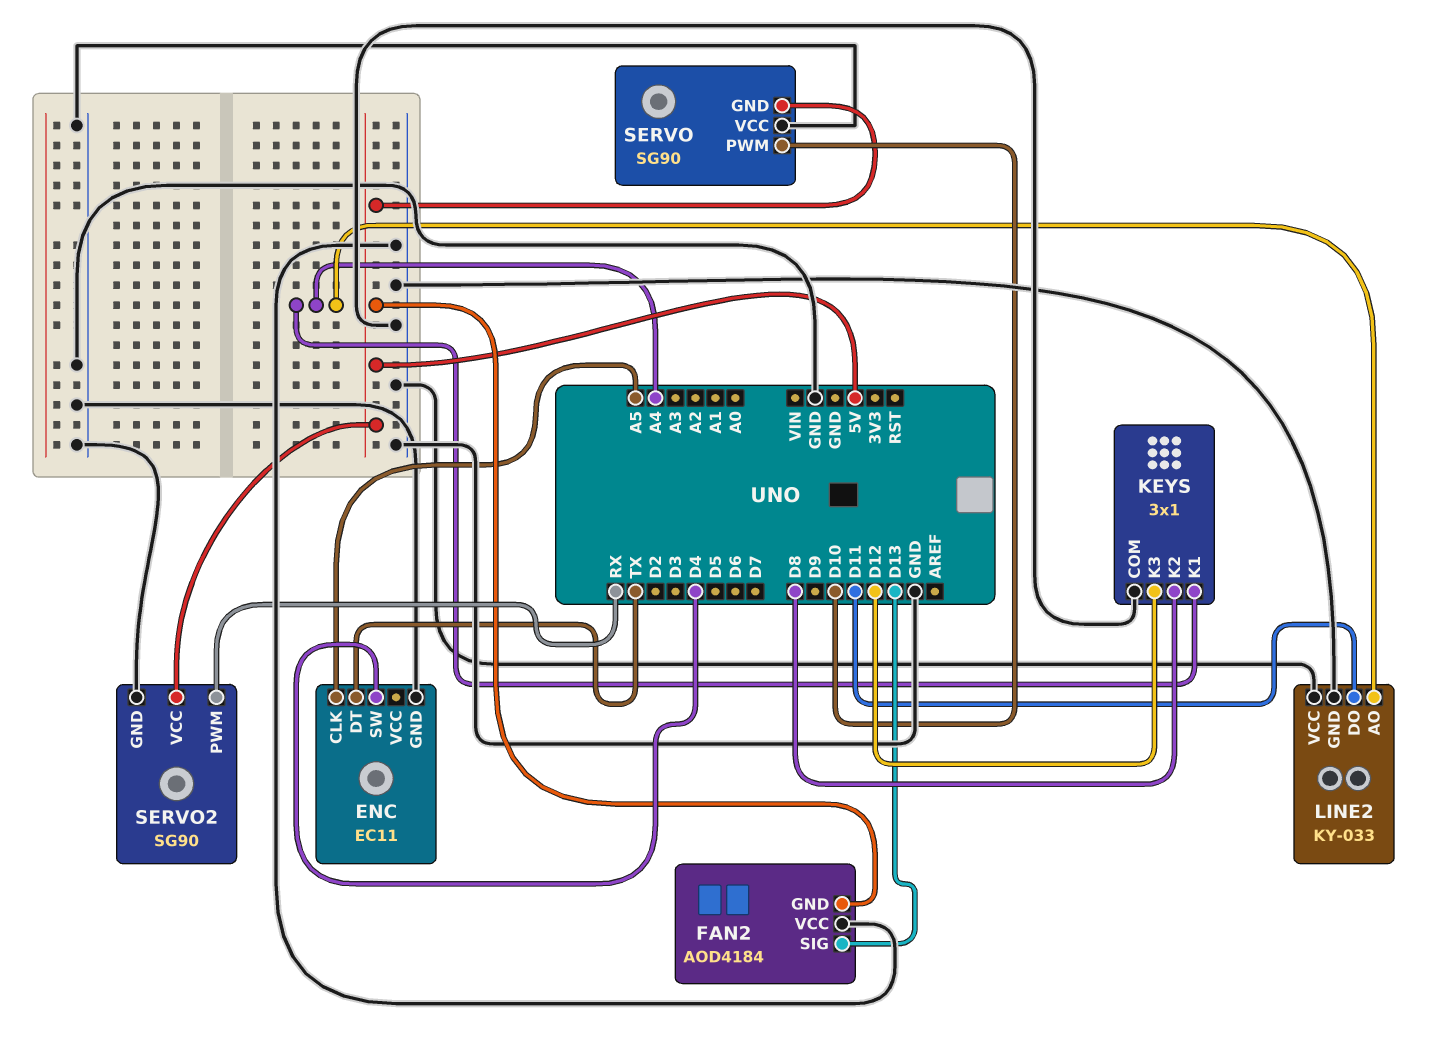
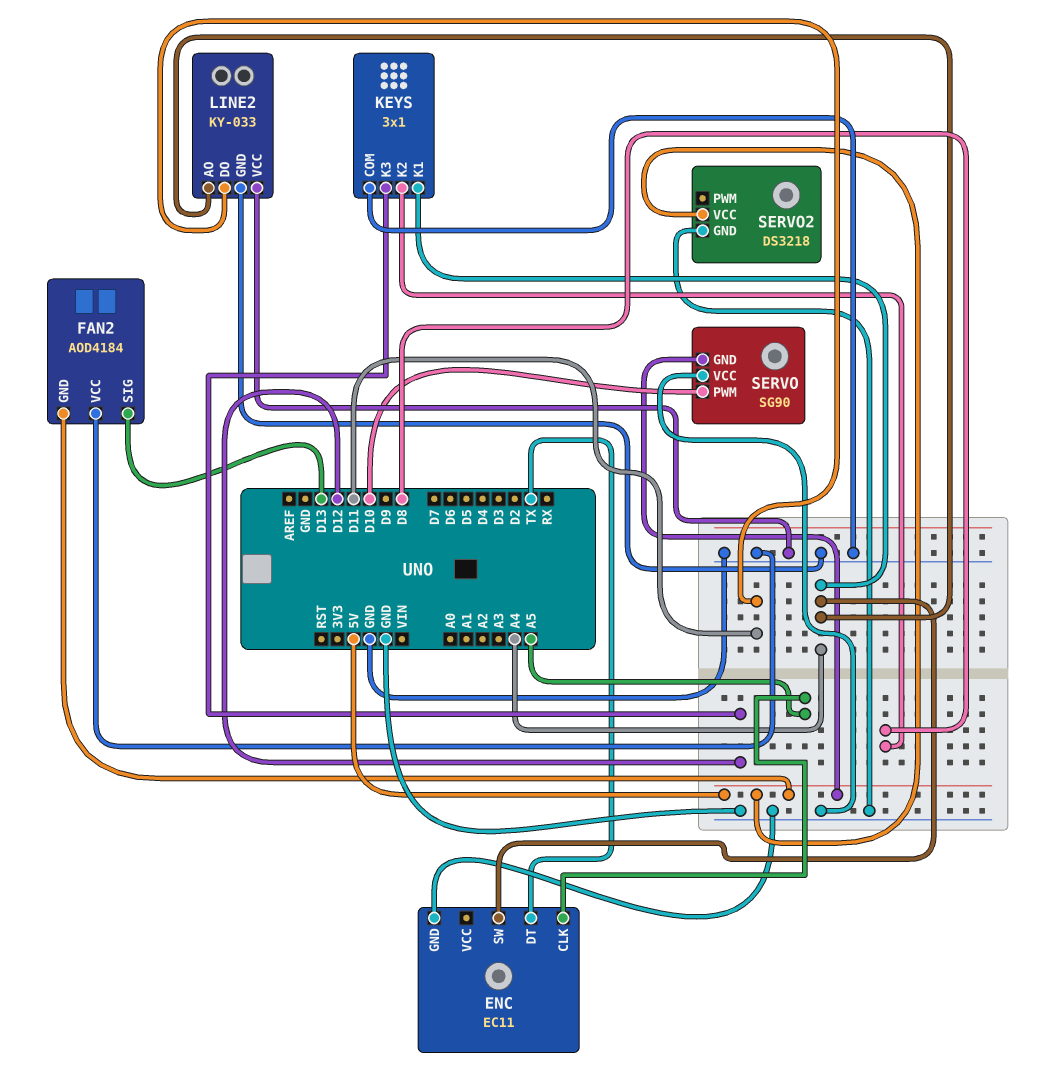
ENC pin SW: D4 -> A4
SERVO2: SG90 -> DS3218
SERVO2 pin PWM: RX -> none

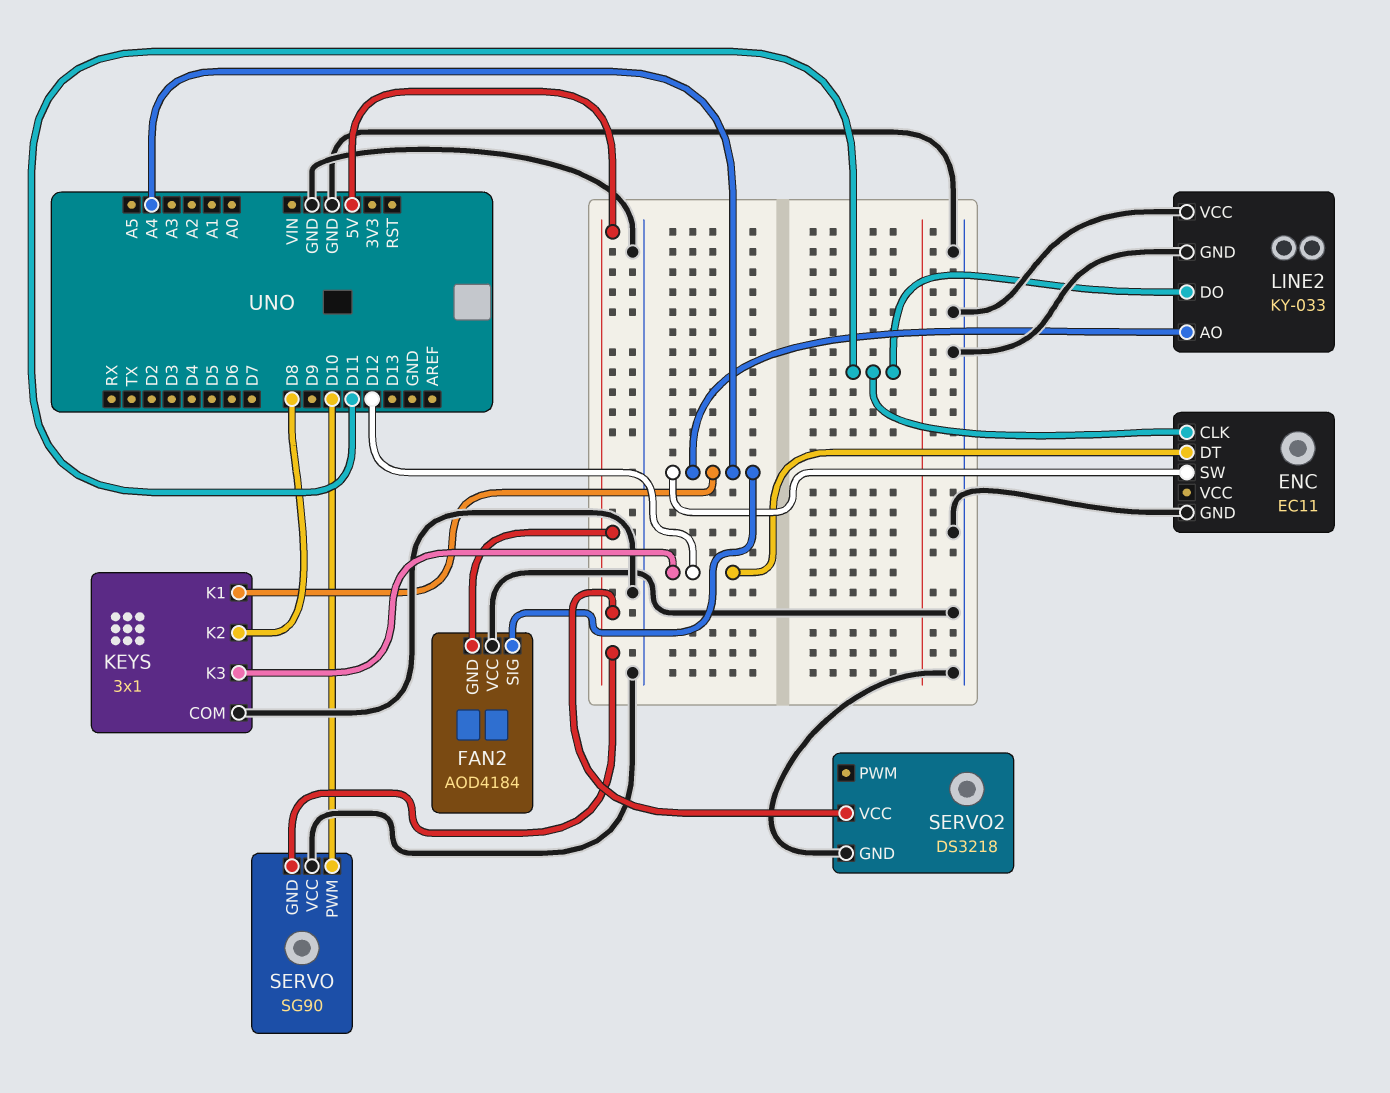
ENC pin CLK: A5 -> D11
ENC pin DT: TX -> D12
FAN2 pin SIG: D13 -> A4

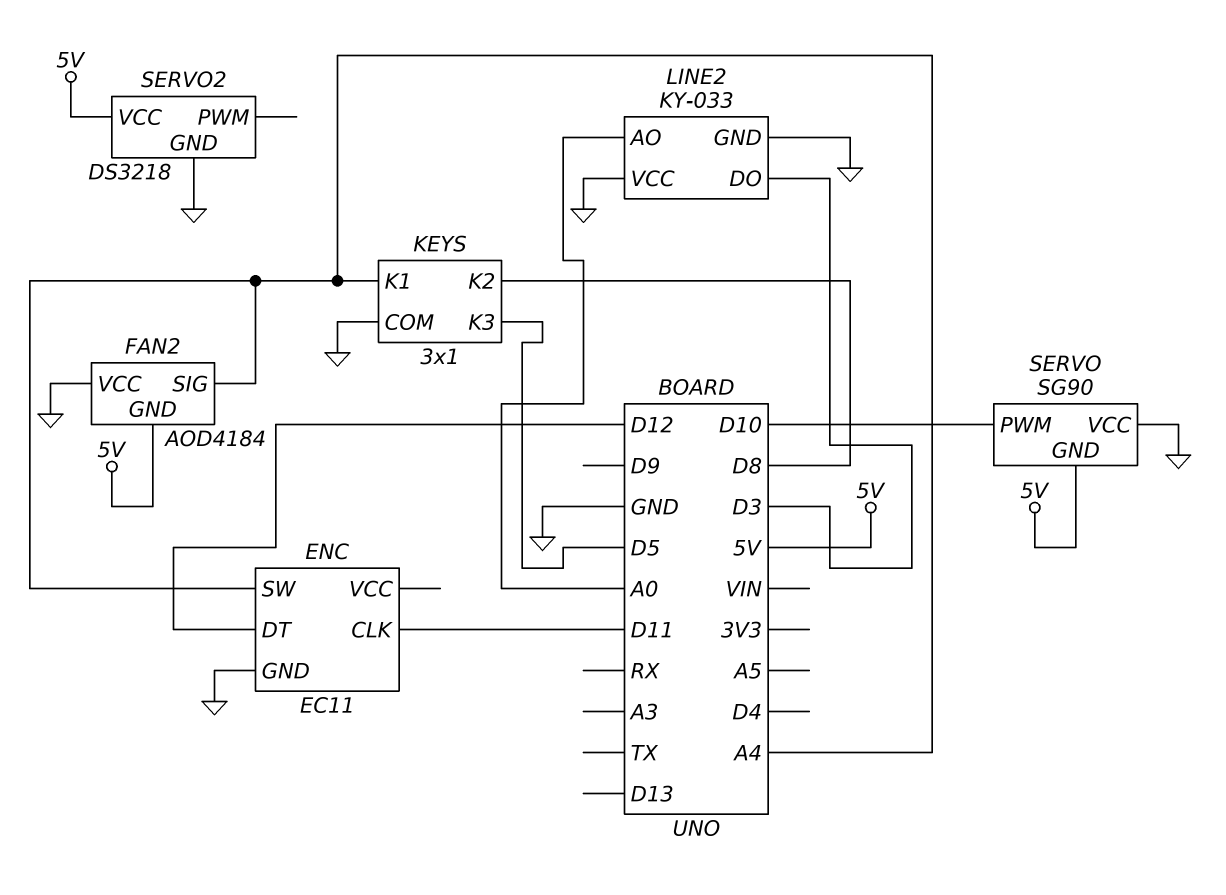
KEYS pin K3: D12 -> D5
LINE2 pin AO: A4 -> A0
LINE2 pin DO: D11 -> D3

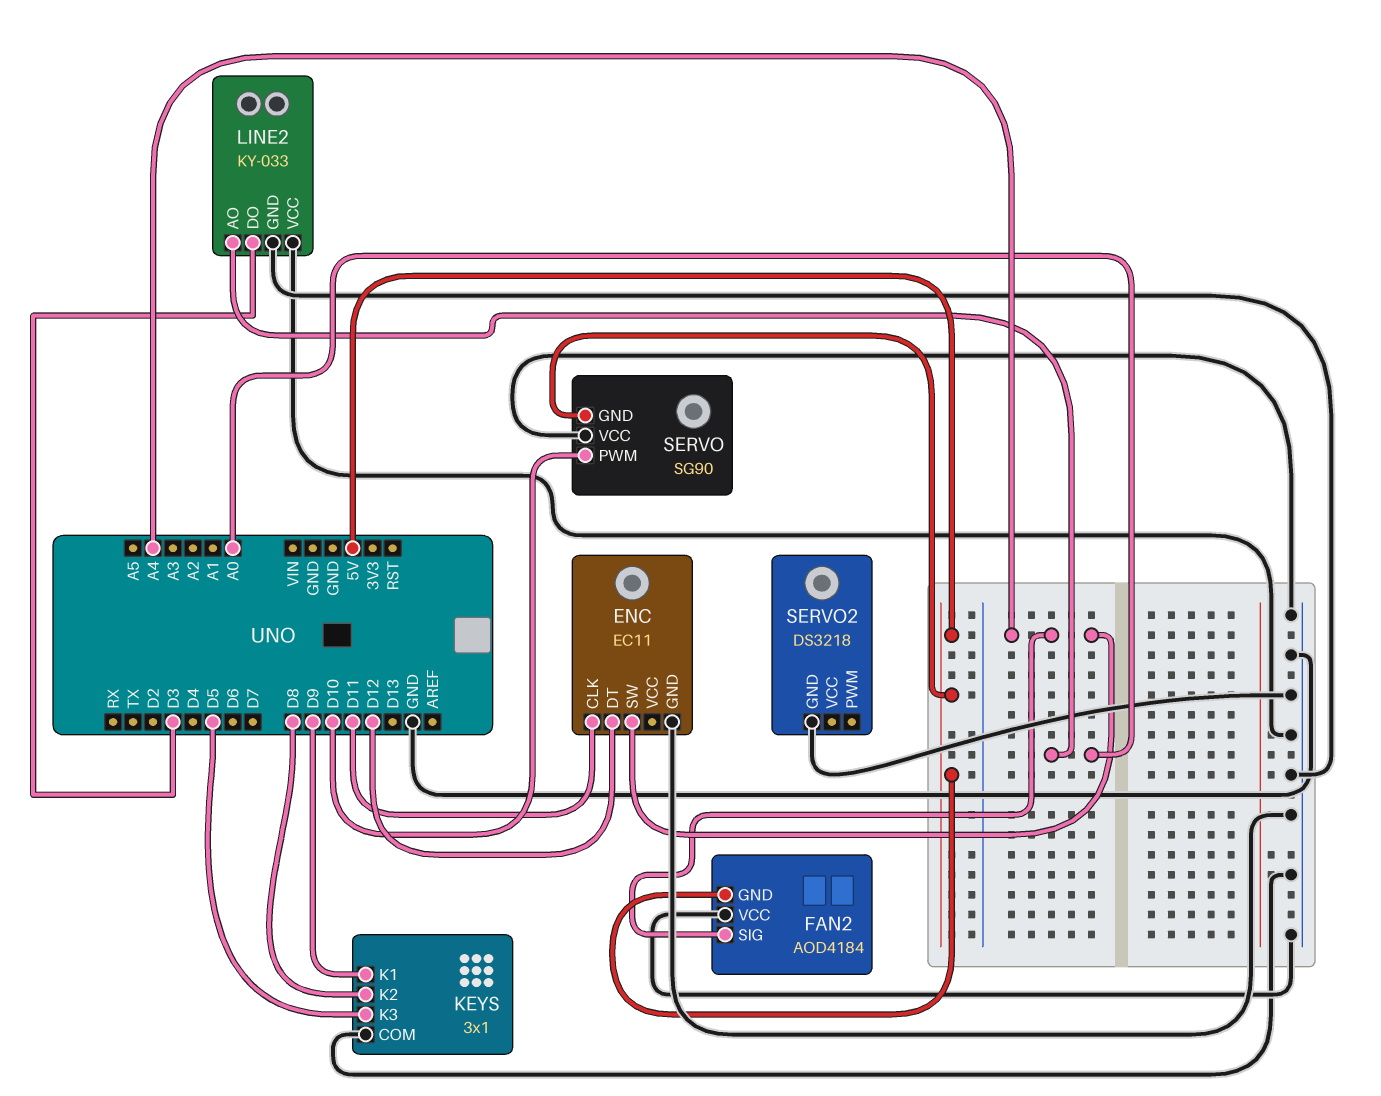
KEYS pin K1: A4 -> D9
SERVO2 pin VCC: 5V -> none

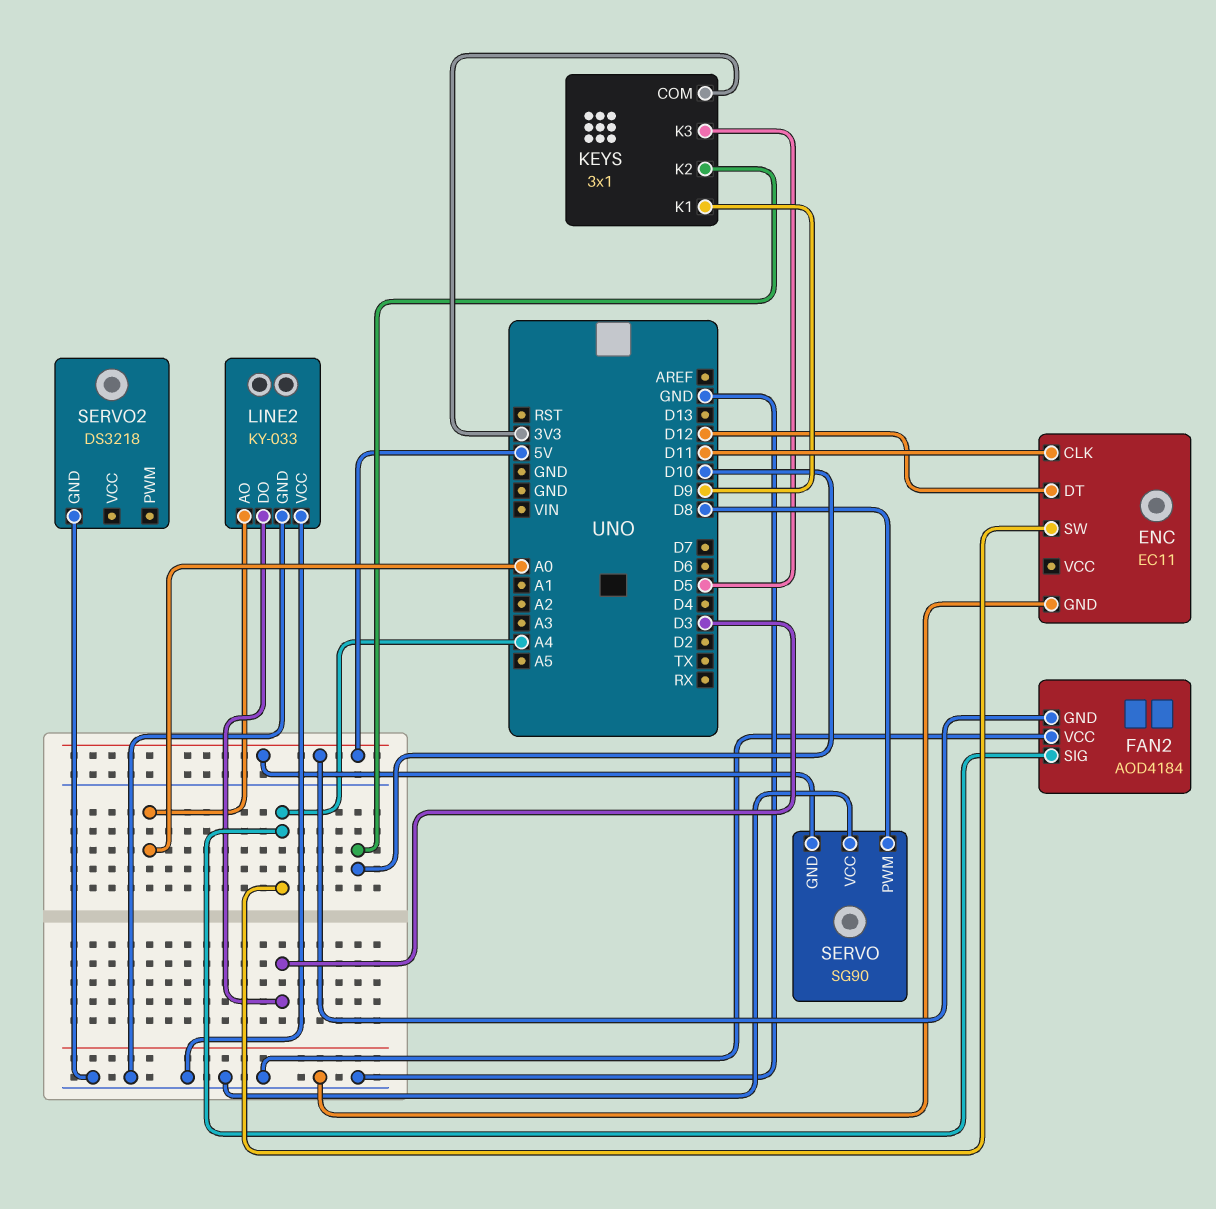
KEYS pin COM: GND -> 3V3
KEYS pin K2: D8 -> D10
SERVO pin PWM: D10 -> D8

